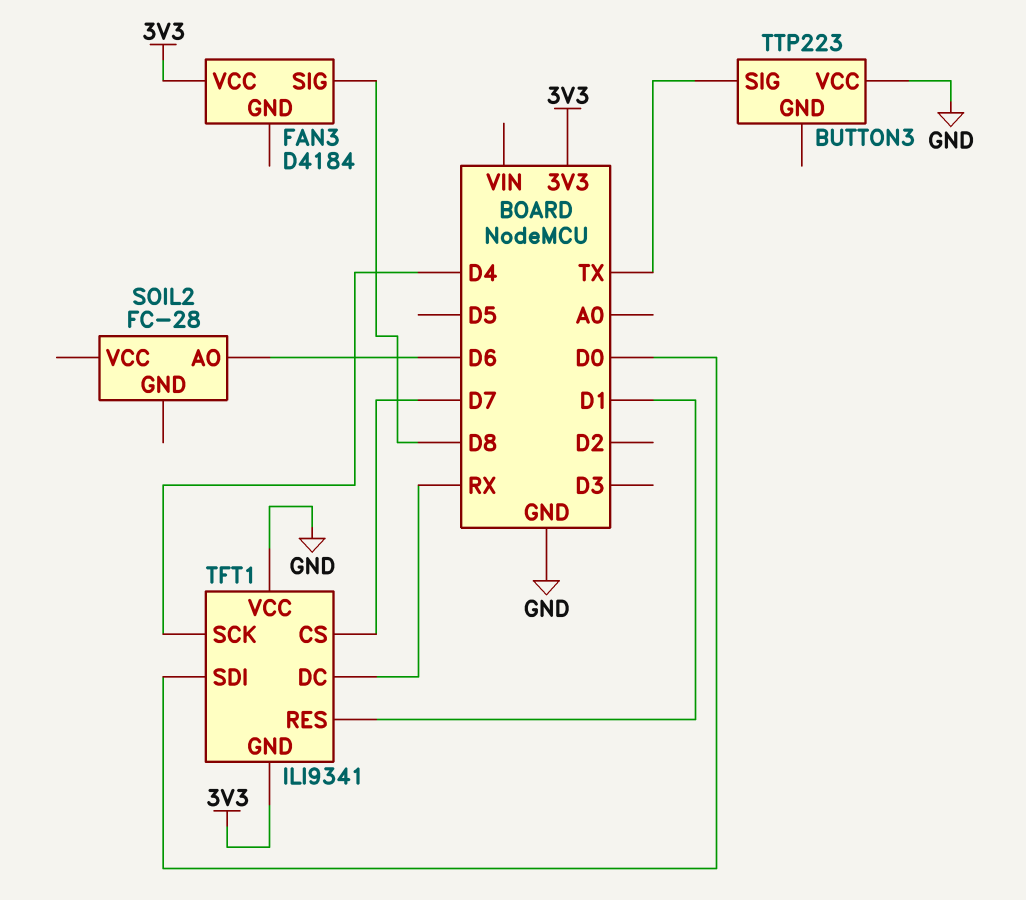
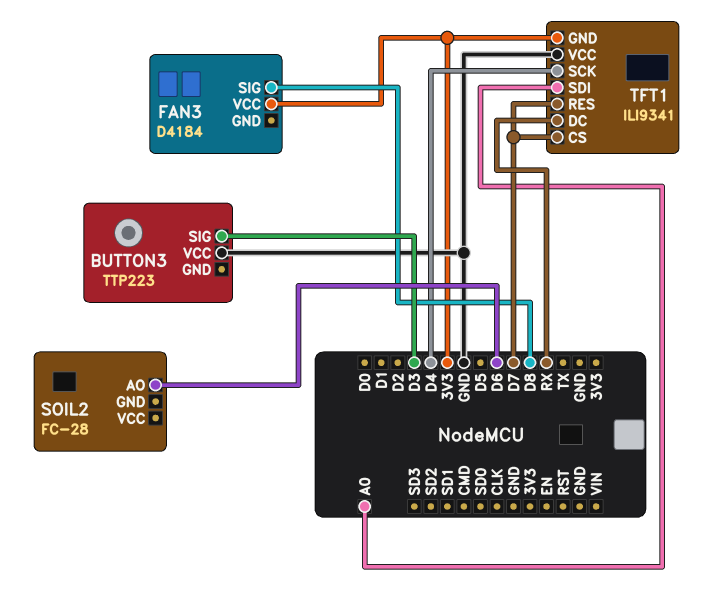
BUTTON3 pin SIG: TX -> D3
TFT1 pin RES: D1 -> D7
TFT1 pin SDI: D0 -> A0

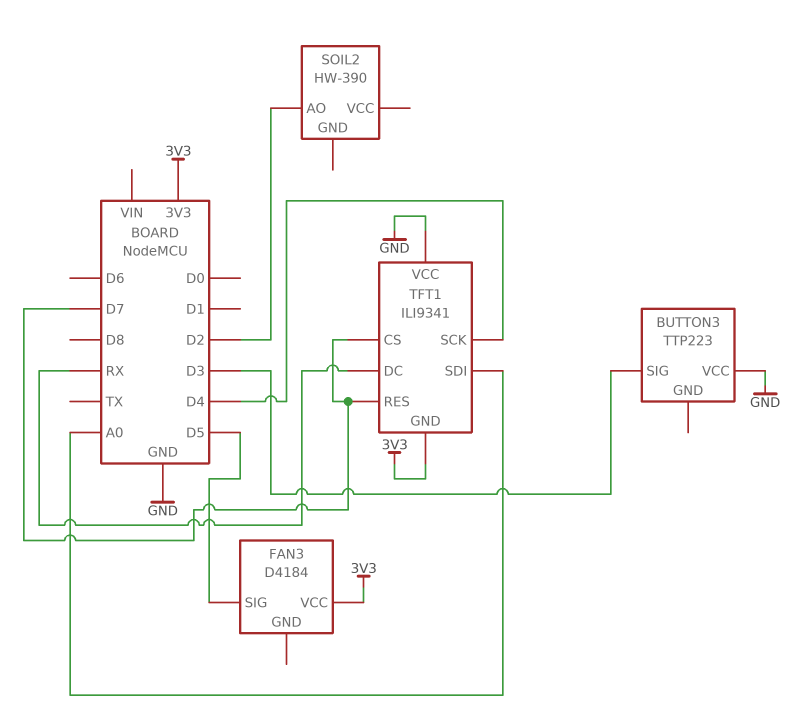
FAN3 pin SIG: D8 -> D5
SOIL2: FC-28 -> HW-390
SOIL2 pin AO: D6 -> D2

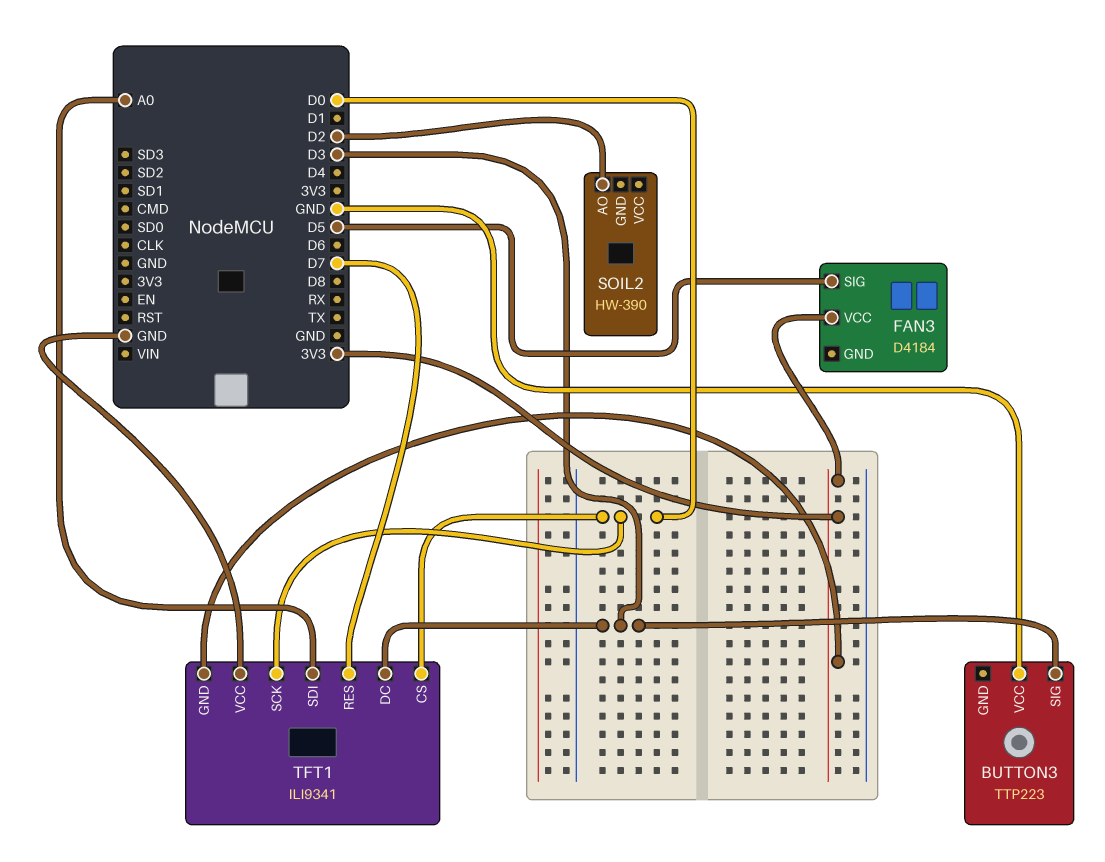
TFT1 pin CS: D7 -> D0
TFT1 pin DC: RX -> D3
TFT1 pin SCK: D4 -> D0

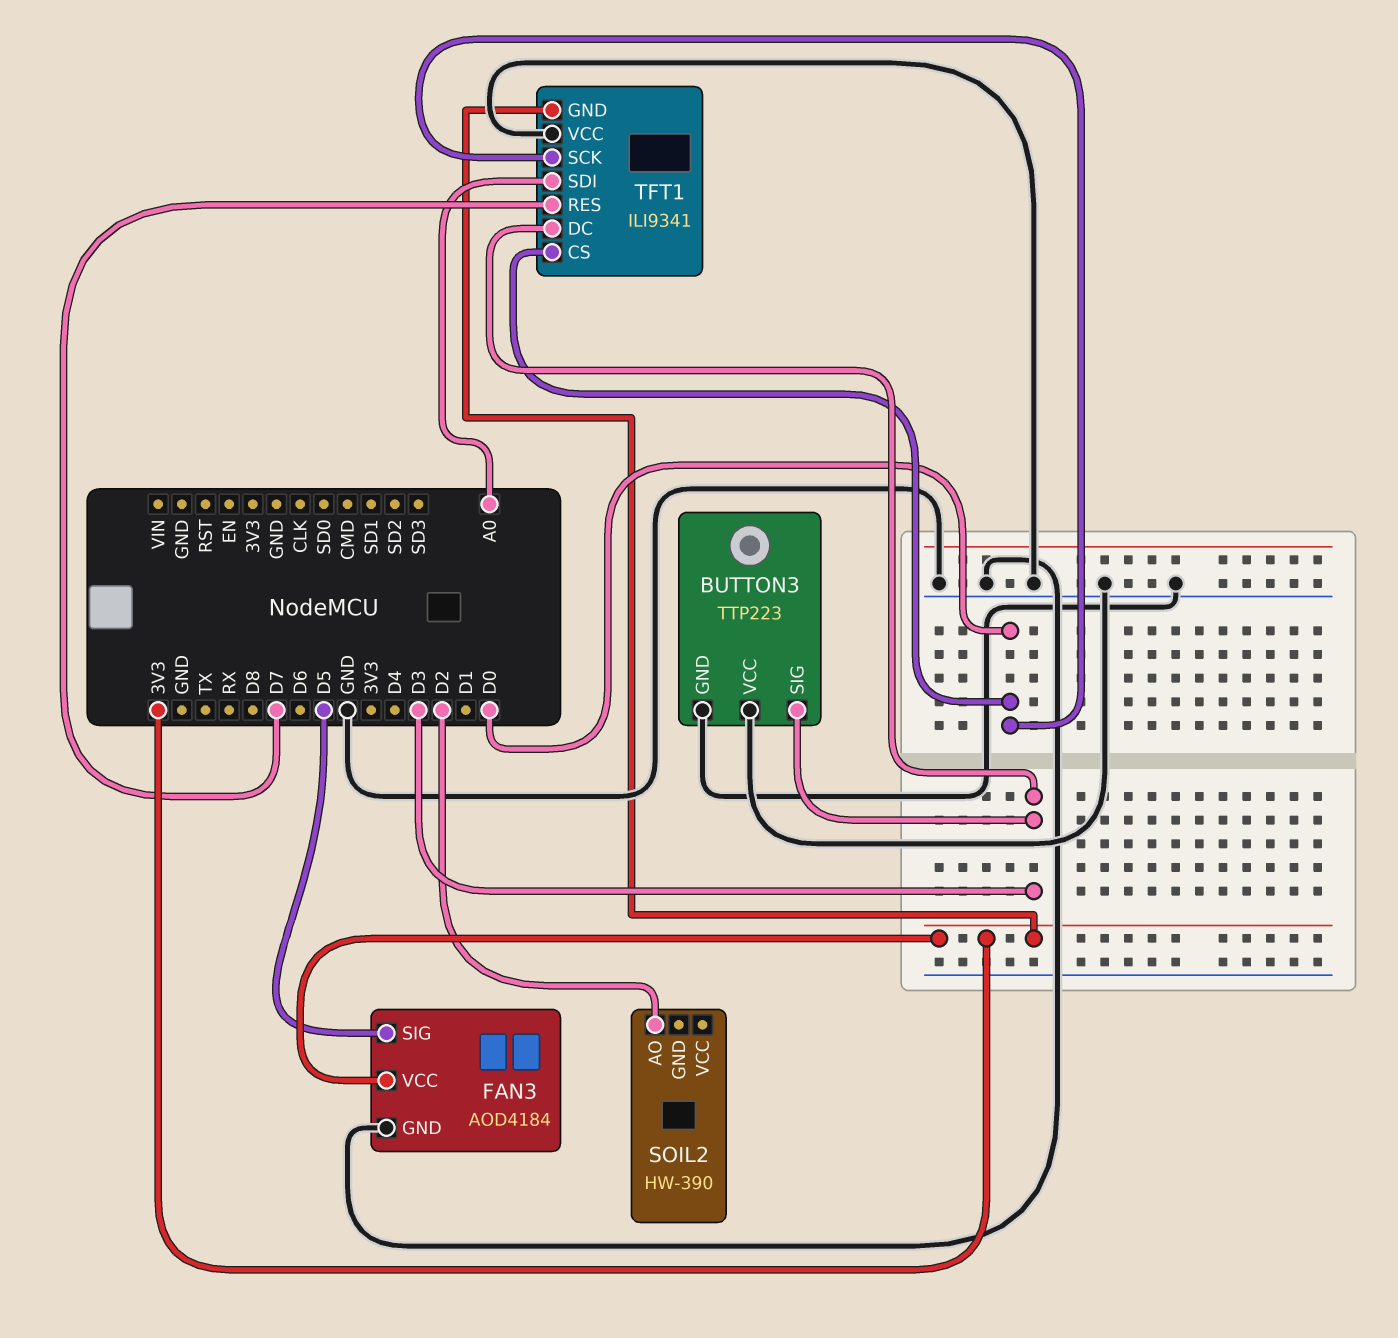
BUTTON3 pin GND: none -> GND
FAN3: D4184 -> AOD4184
FAN3 pin GND: none -> GND

